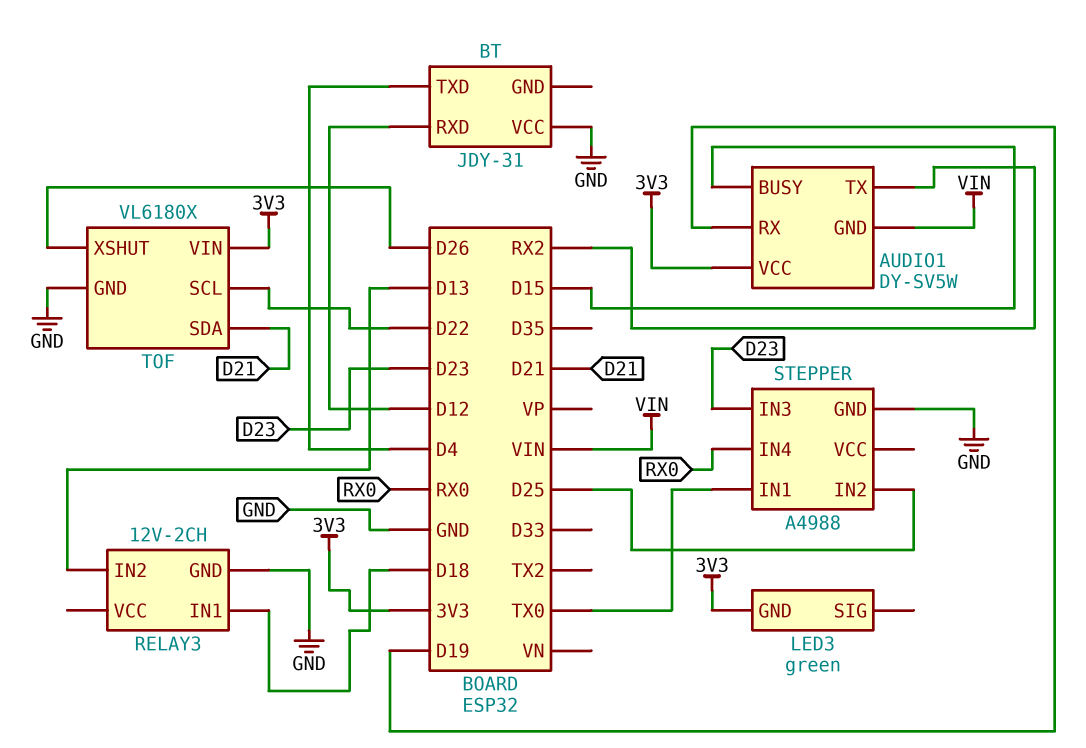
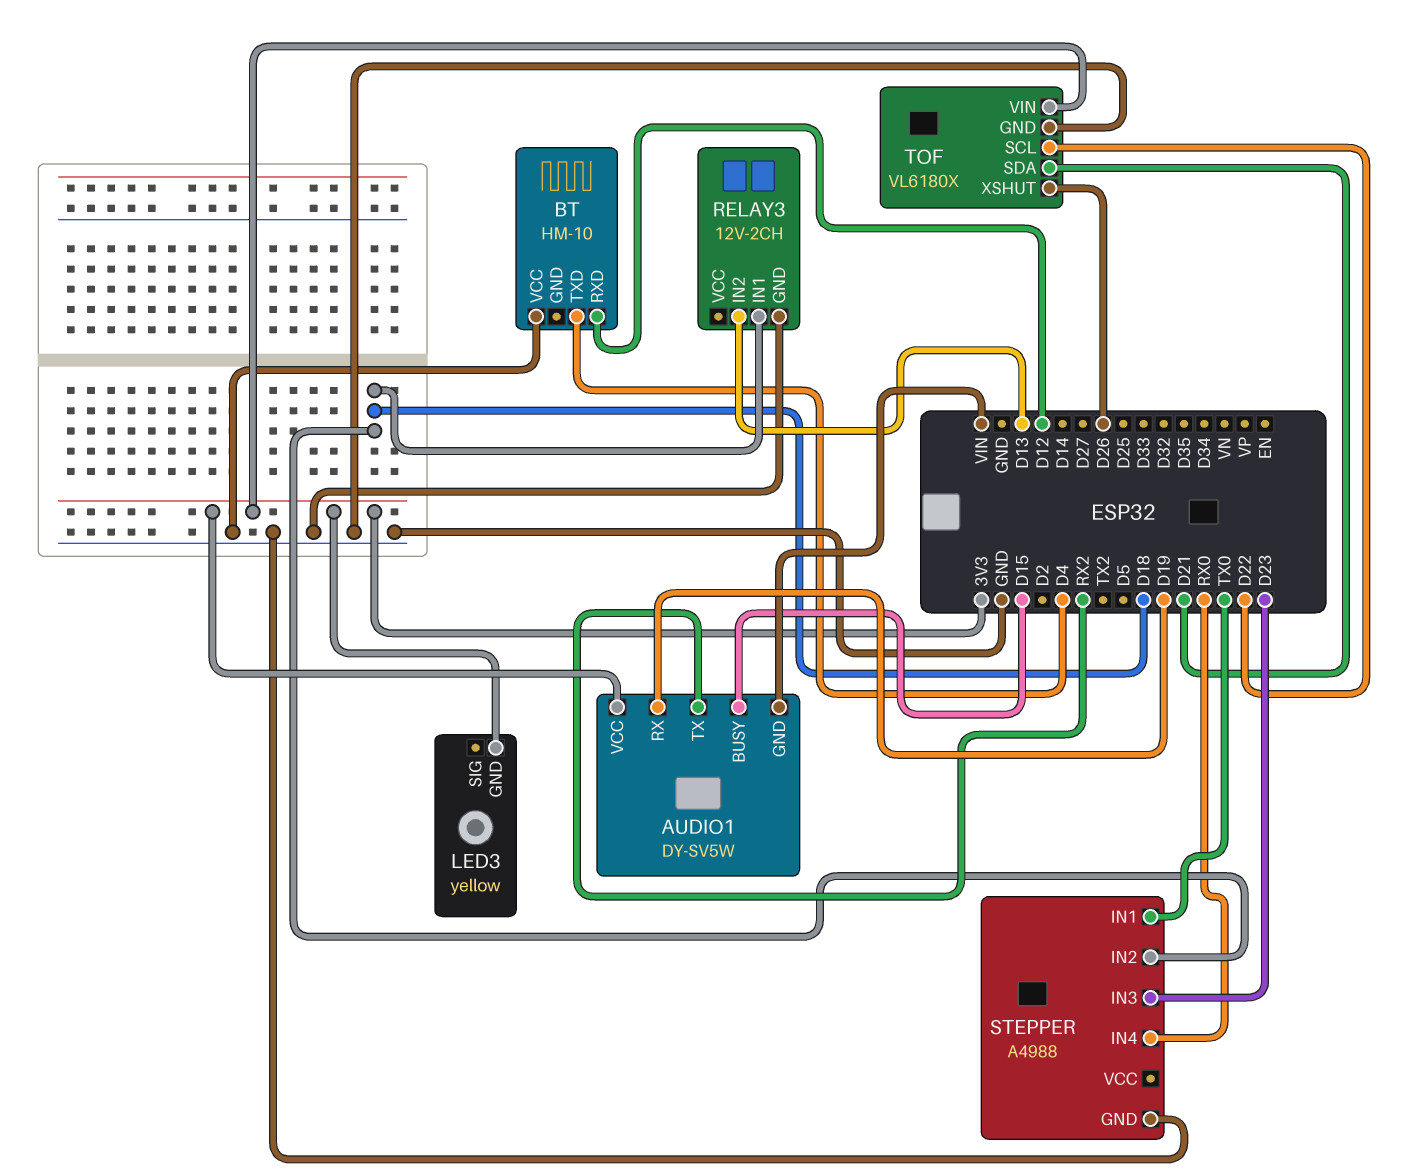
BT: JDY-31 -> HM-10
LED3: green -> yellow
STEPPER pin IN2: D25 -> D18

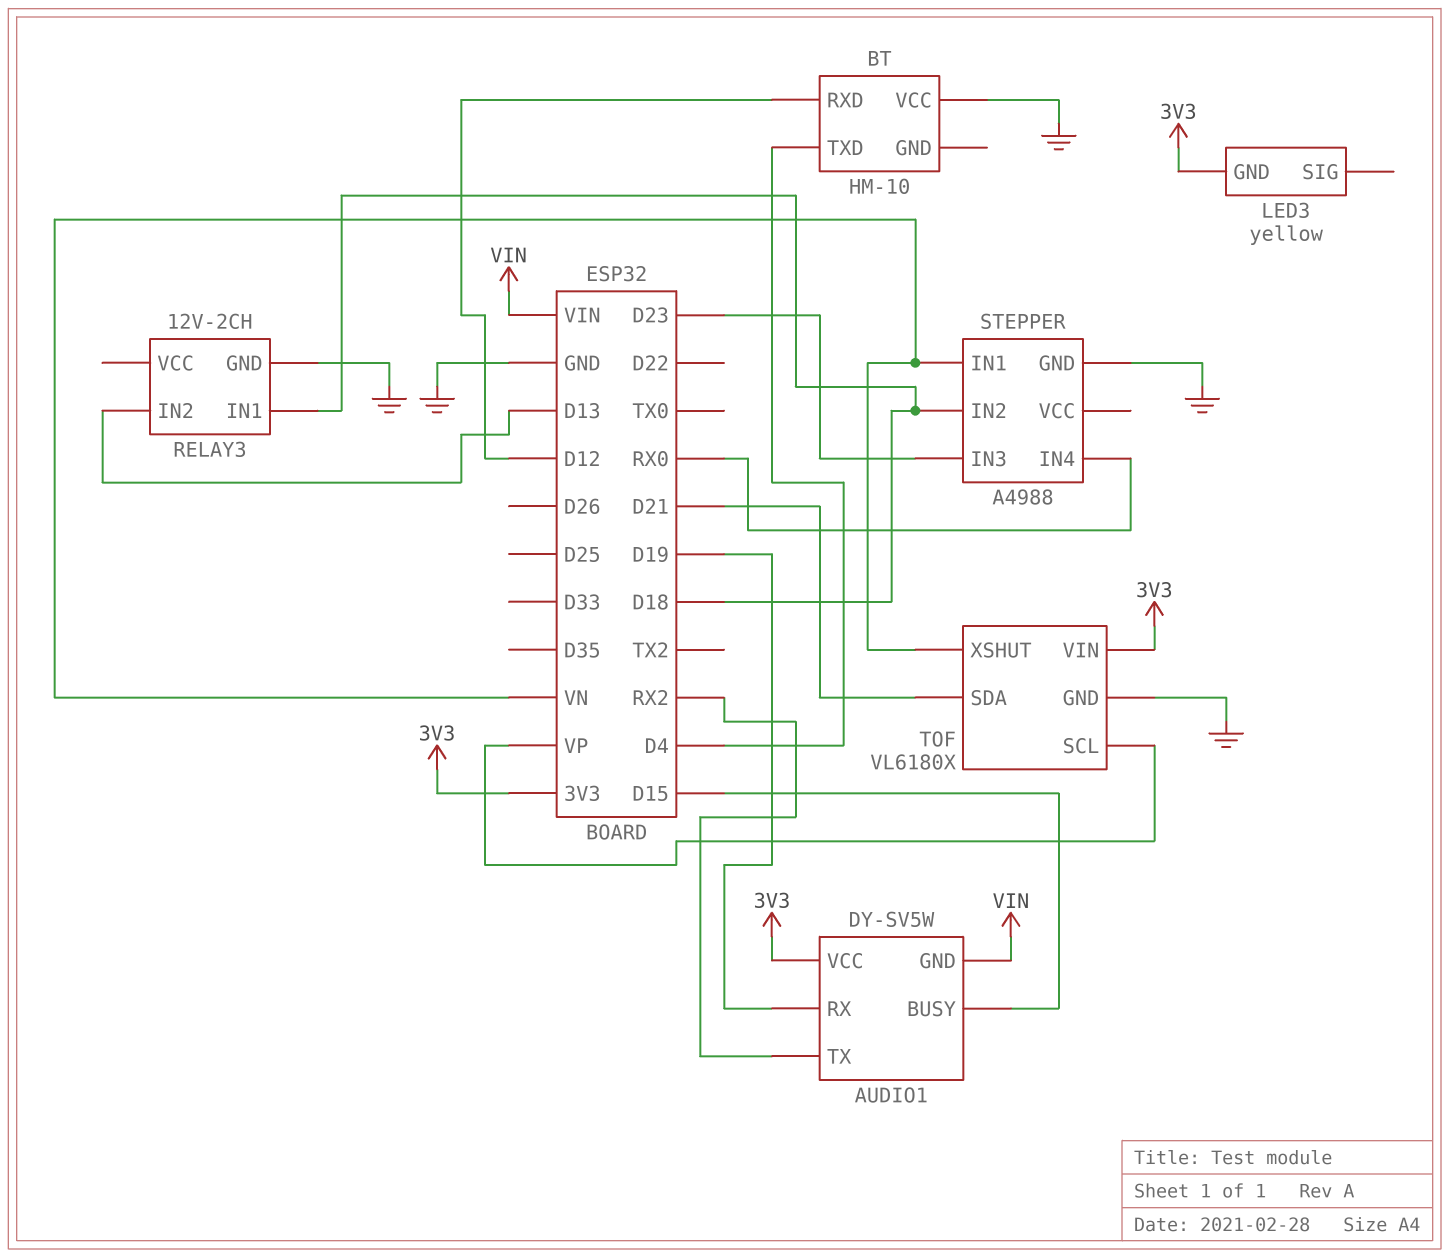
STEPPER pin IN1: TX0 -> VN
TOF pin SCL: D22 -> VP
TOF pin XSHUT: D26 -> VN

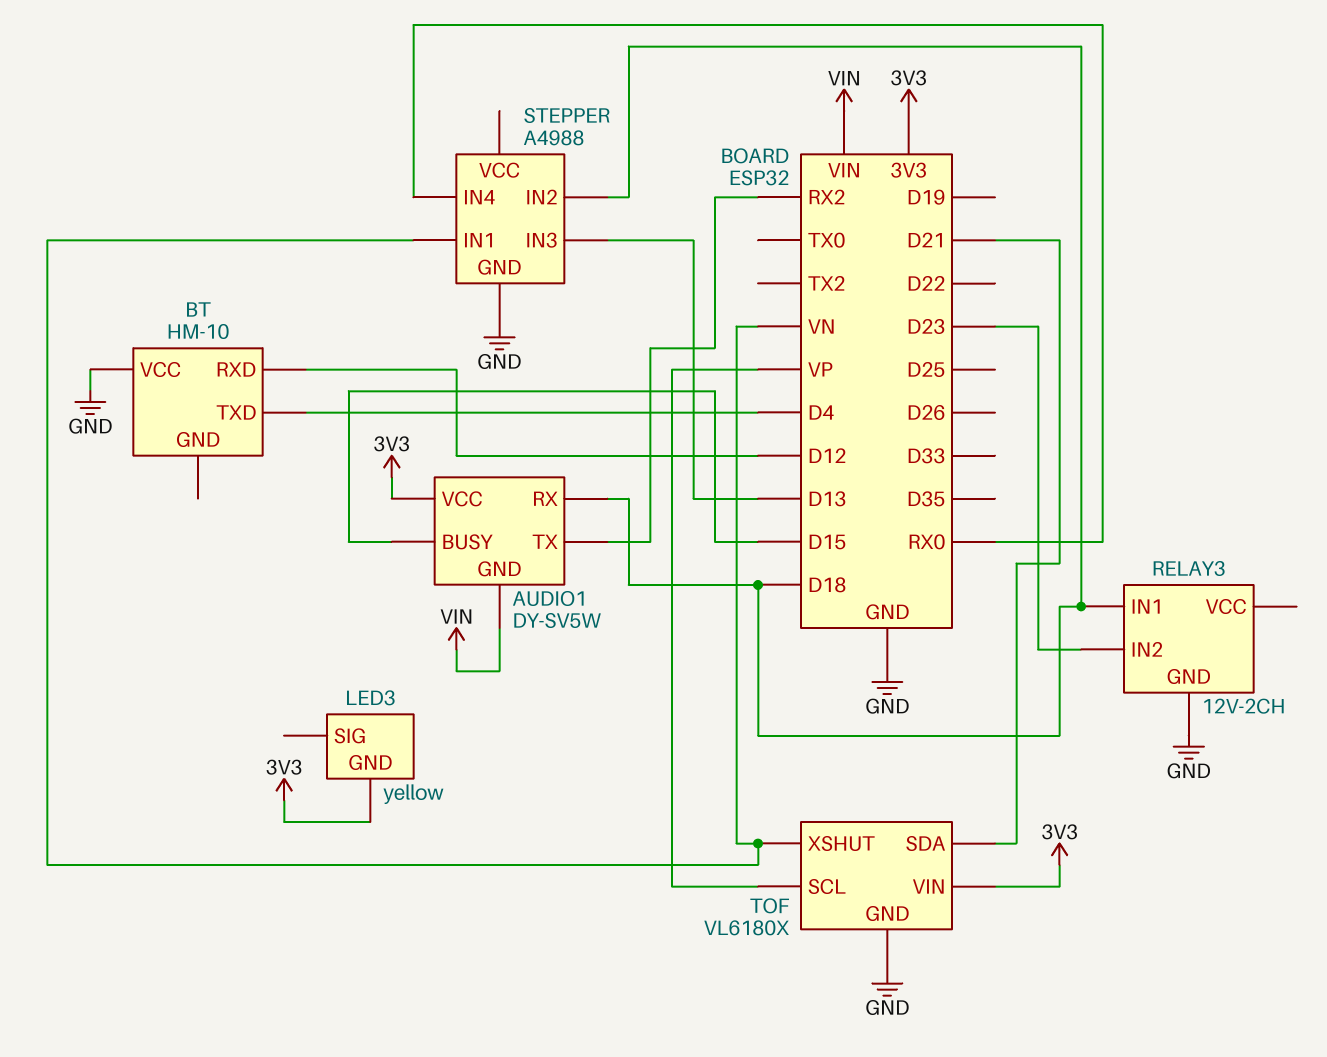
AUDIO1 pin RX: D19 -> D18
RELAY3 pin IN2: D13 -> D23
STEPPER pin IN3: D23 -> D13

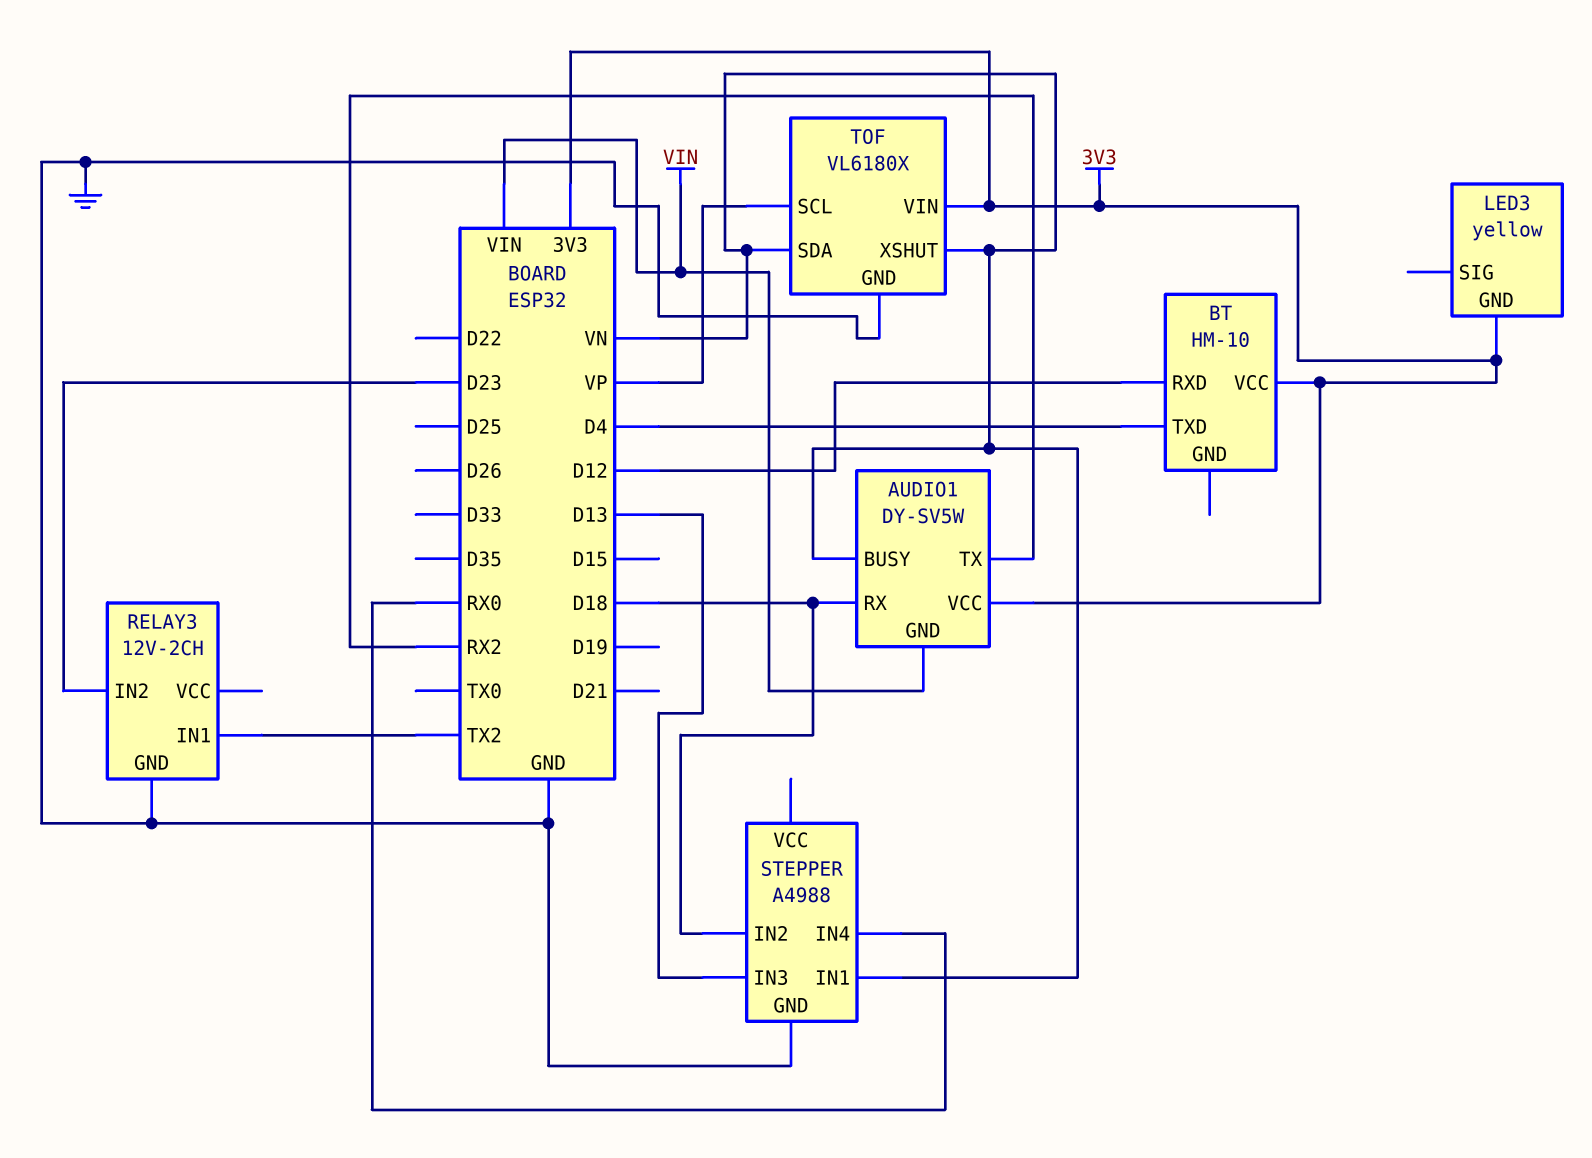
AUDIO1 pin BUSY: D15 -> VN
BT pin VCC: GND -> 3V3
RELAY3 pin IN1: D18 -> TX2
TOF pin SDA: D21 -> VN

